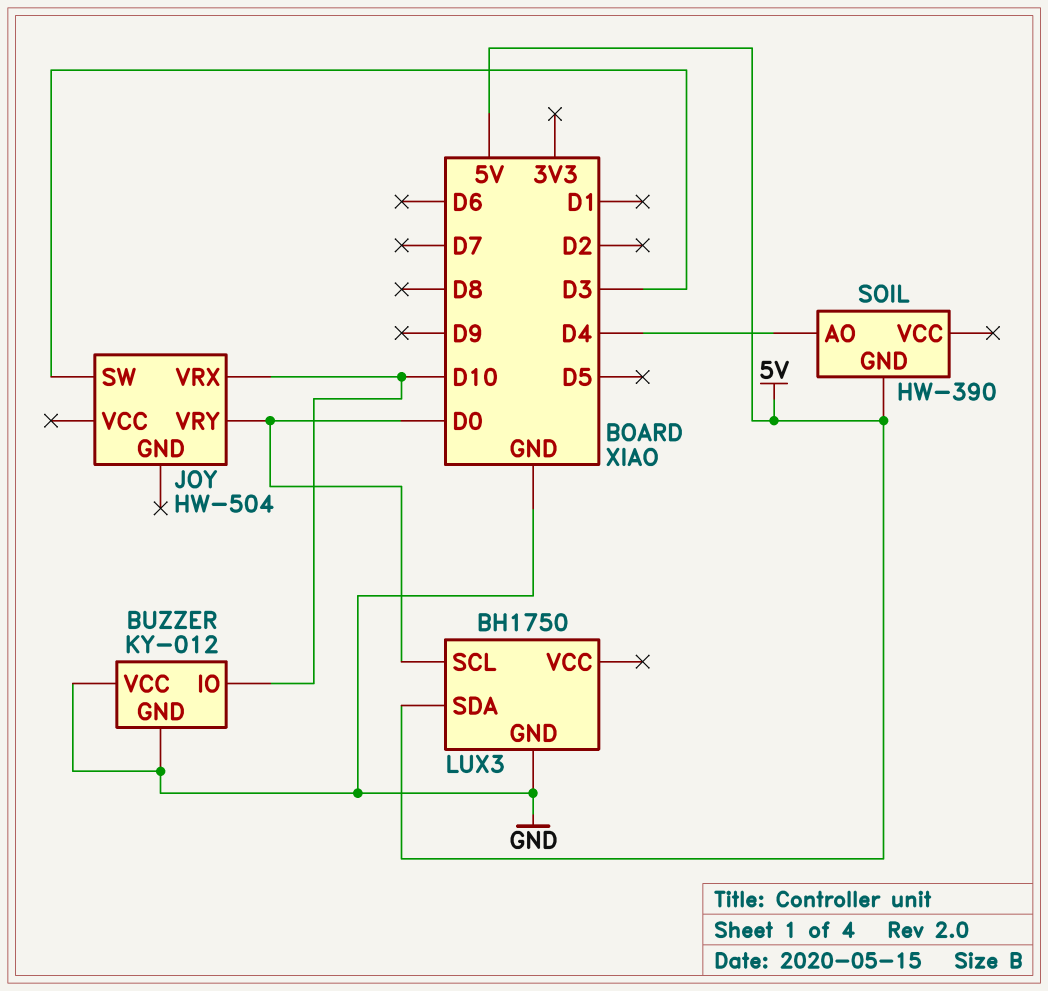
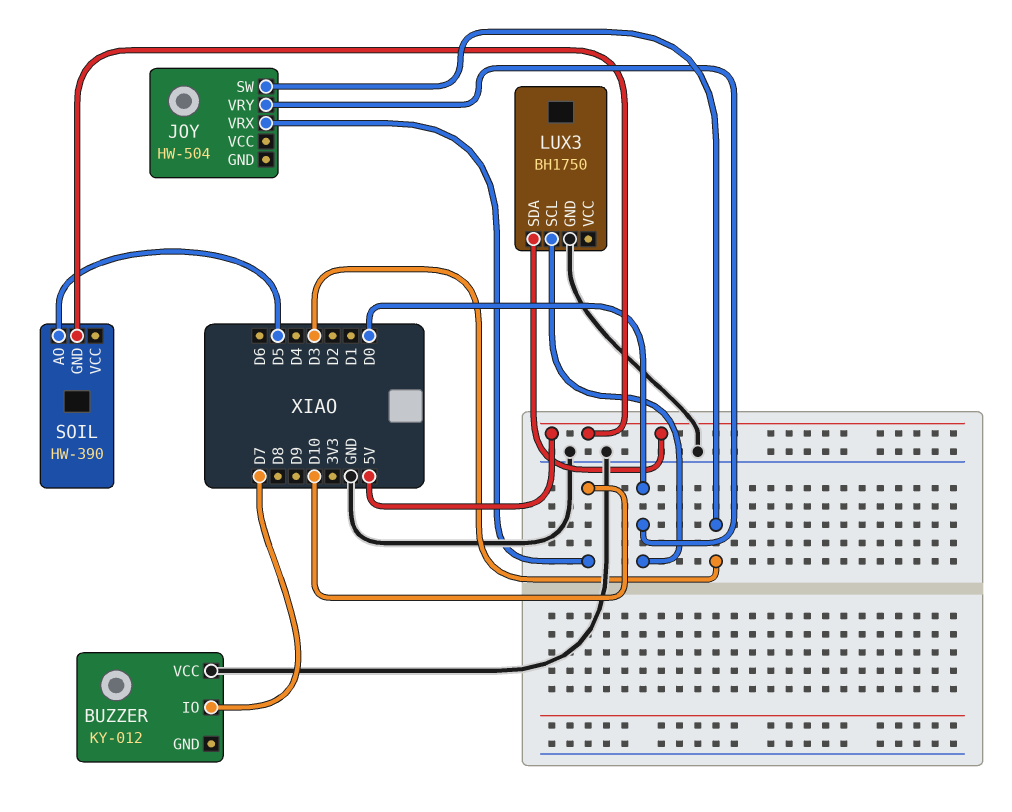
BUZZER pin GND: GND -> none
BUZZER pin IO: D10 -> D7
SOIL pin AO: D4 -> D5

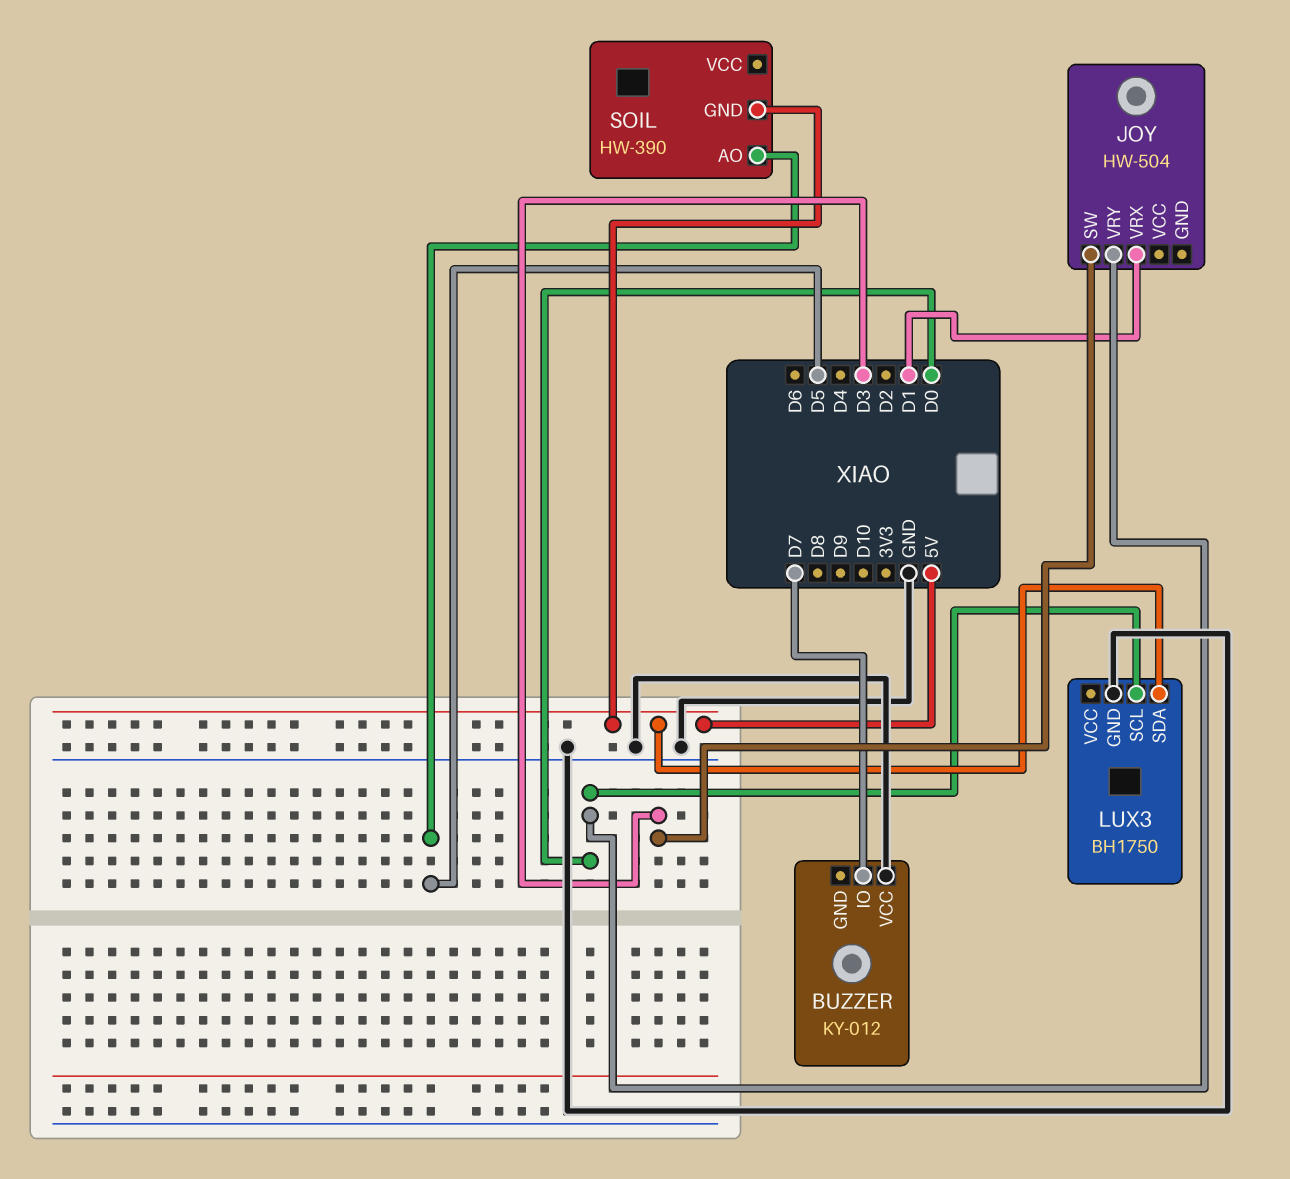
JOY pin VRX: D10 -> D1

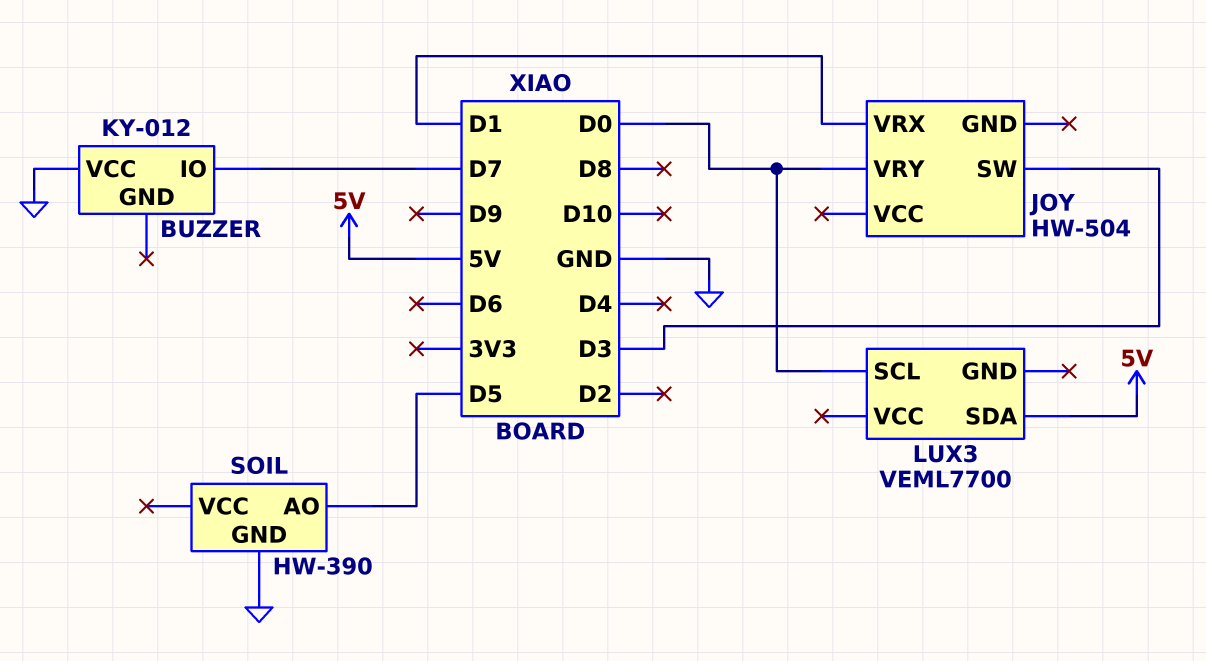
LUX3: BH1750 -> VEML7700
LUX3 pin GND: GND -> none
SOIL pin GND: 5V -> GND

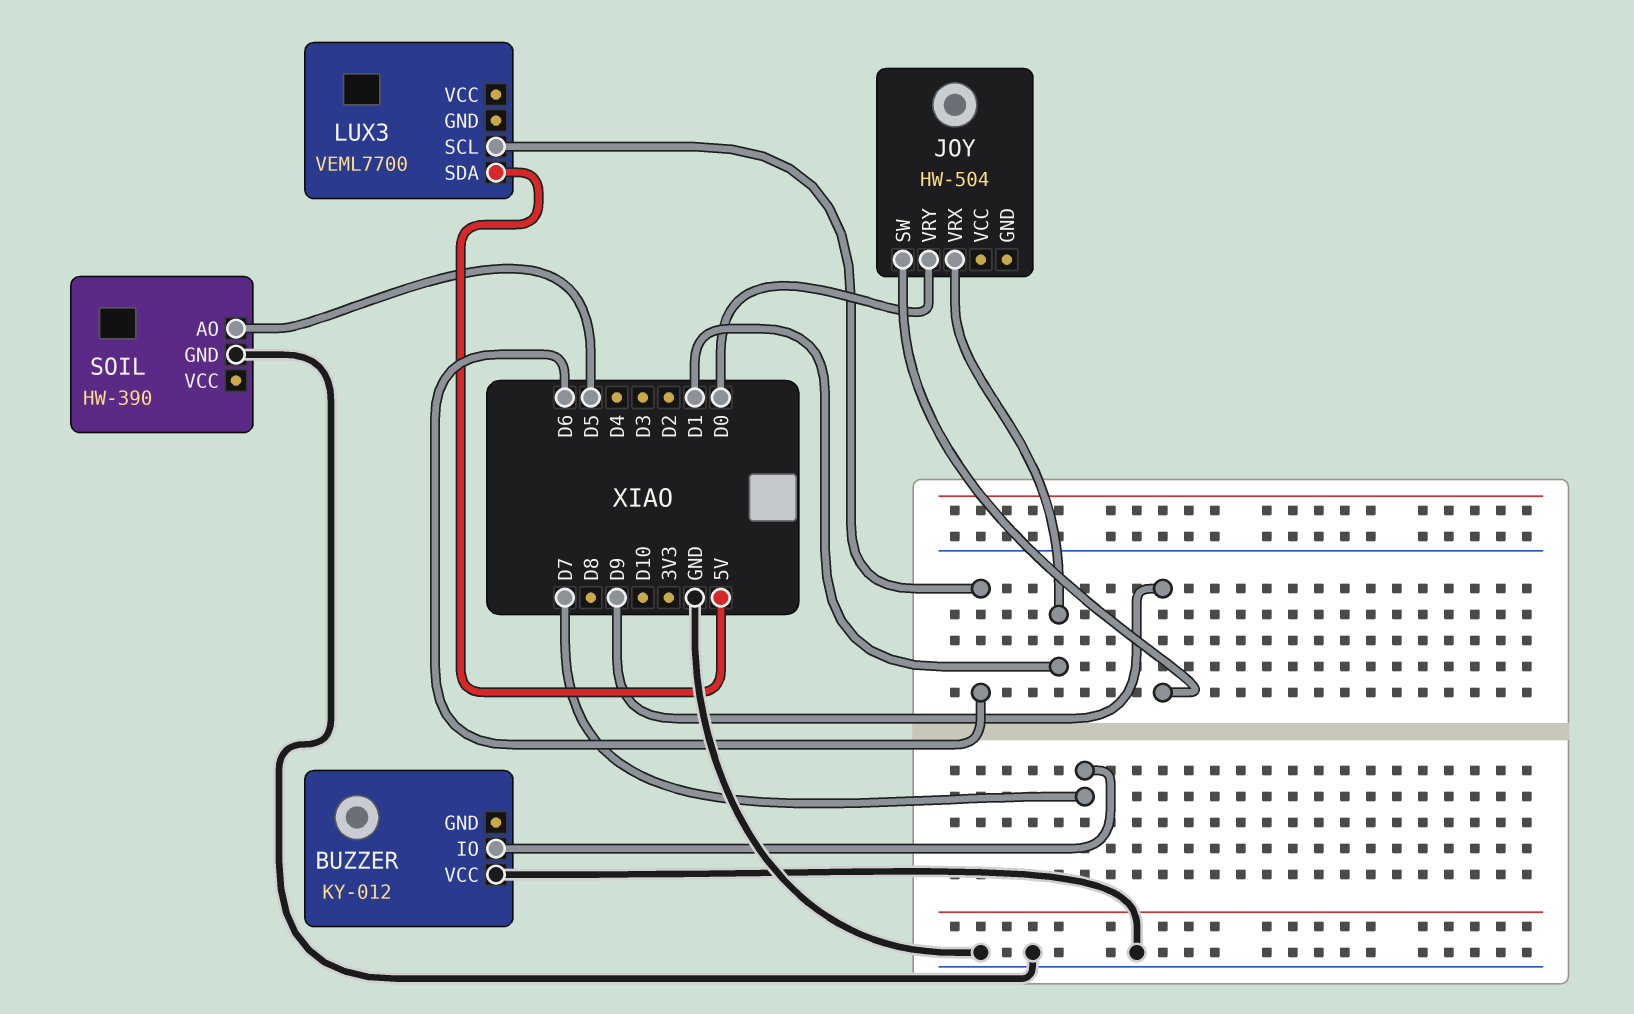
JOY pin SW: D3 -> D9
LUX3 pin SCL: D0 -> D6

